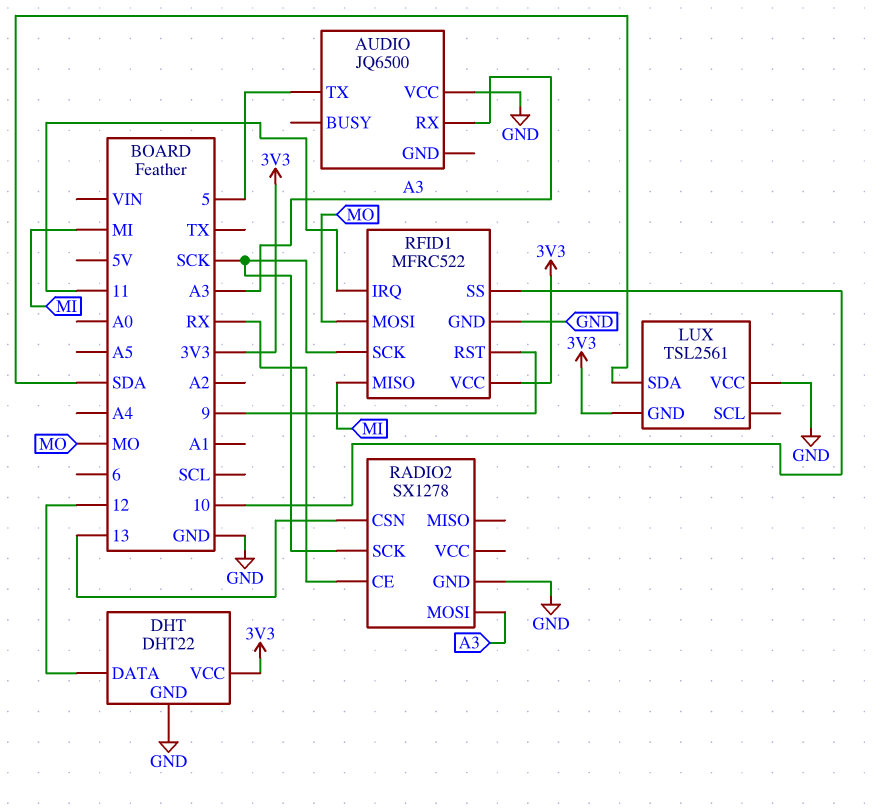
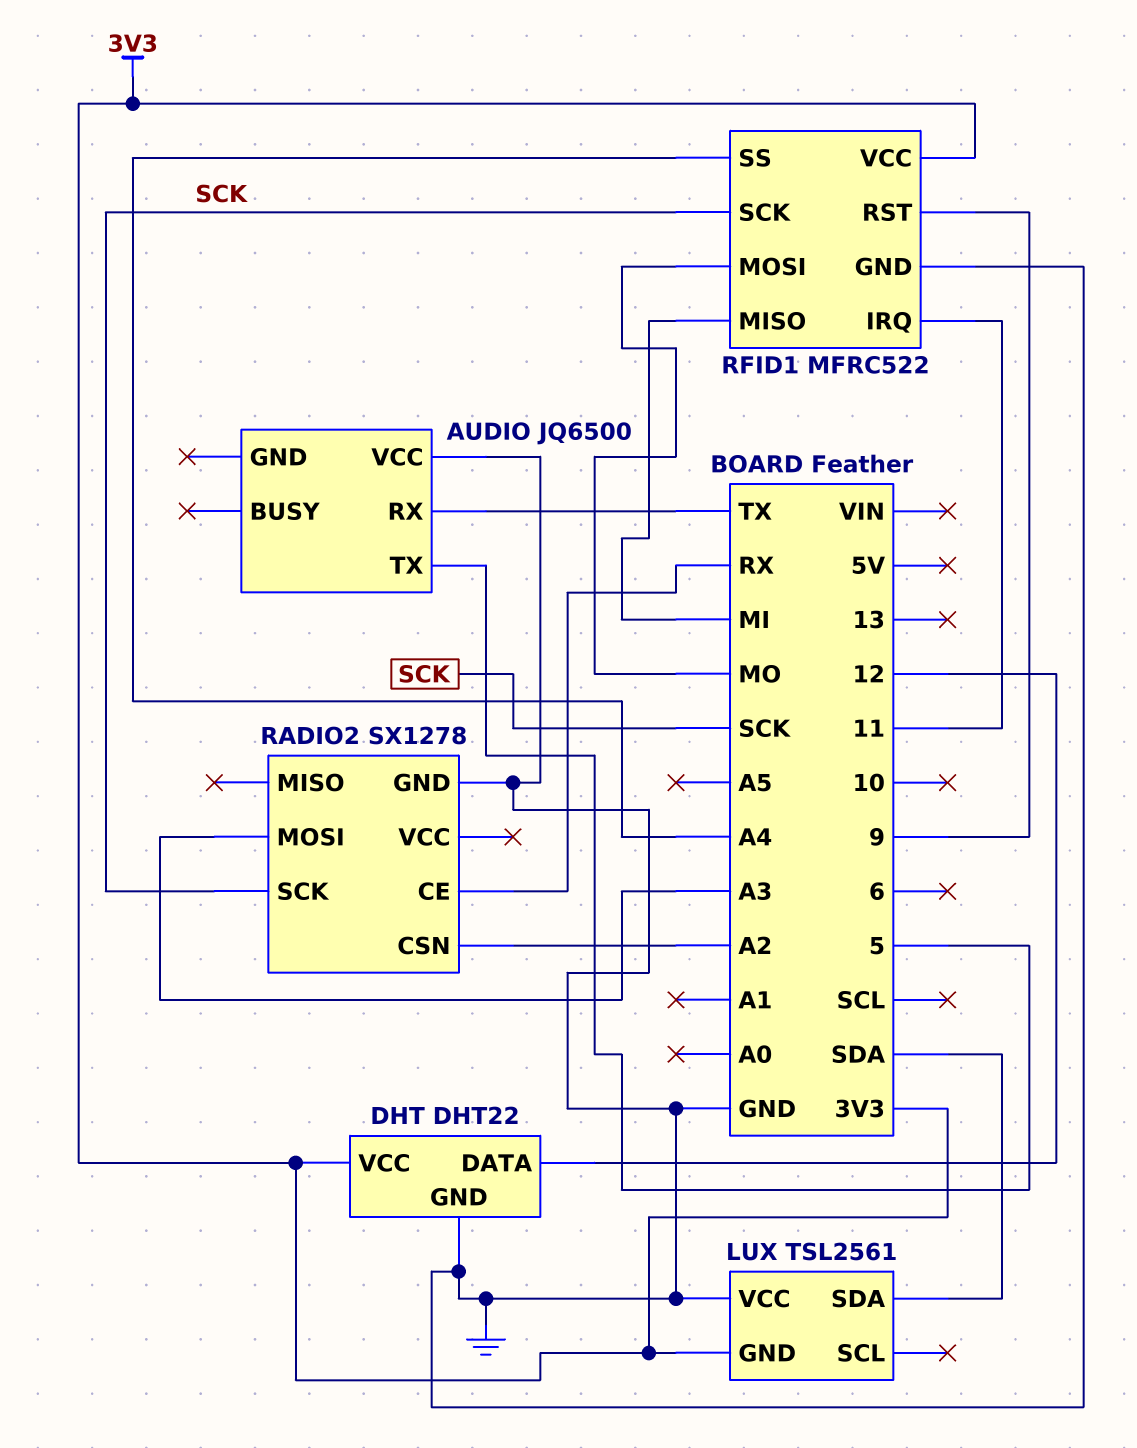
AUDIO pin RX: A3 -> TX
RADIO2 pin CSN: 13 -> A2
RFID1 pin SS: 10 -> A4

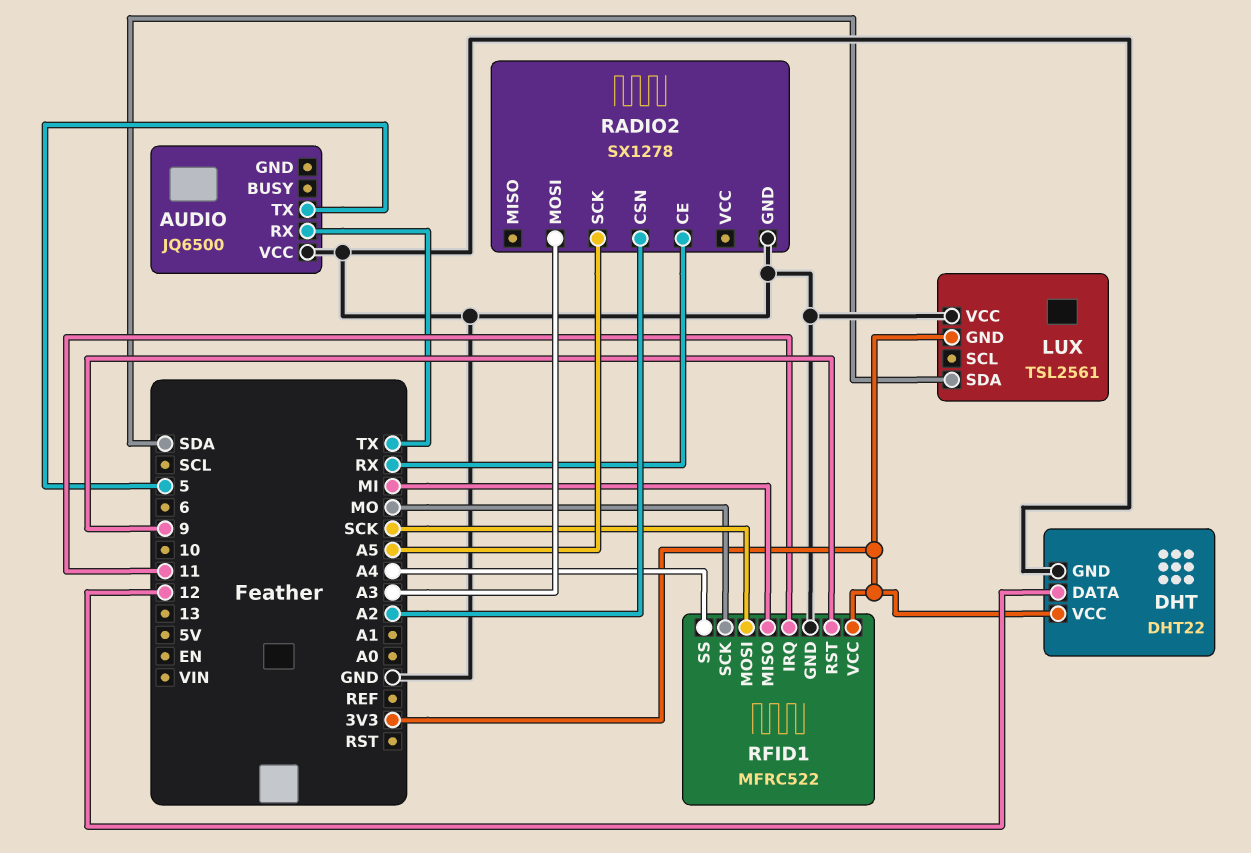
RADIO2 pin SCK: SCK -> A5
RFID1 pin MOSI: MO -> SCK
RFID1 pin SCK: SCK -> MO

